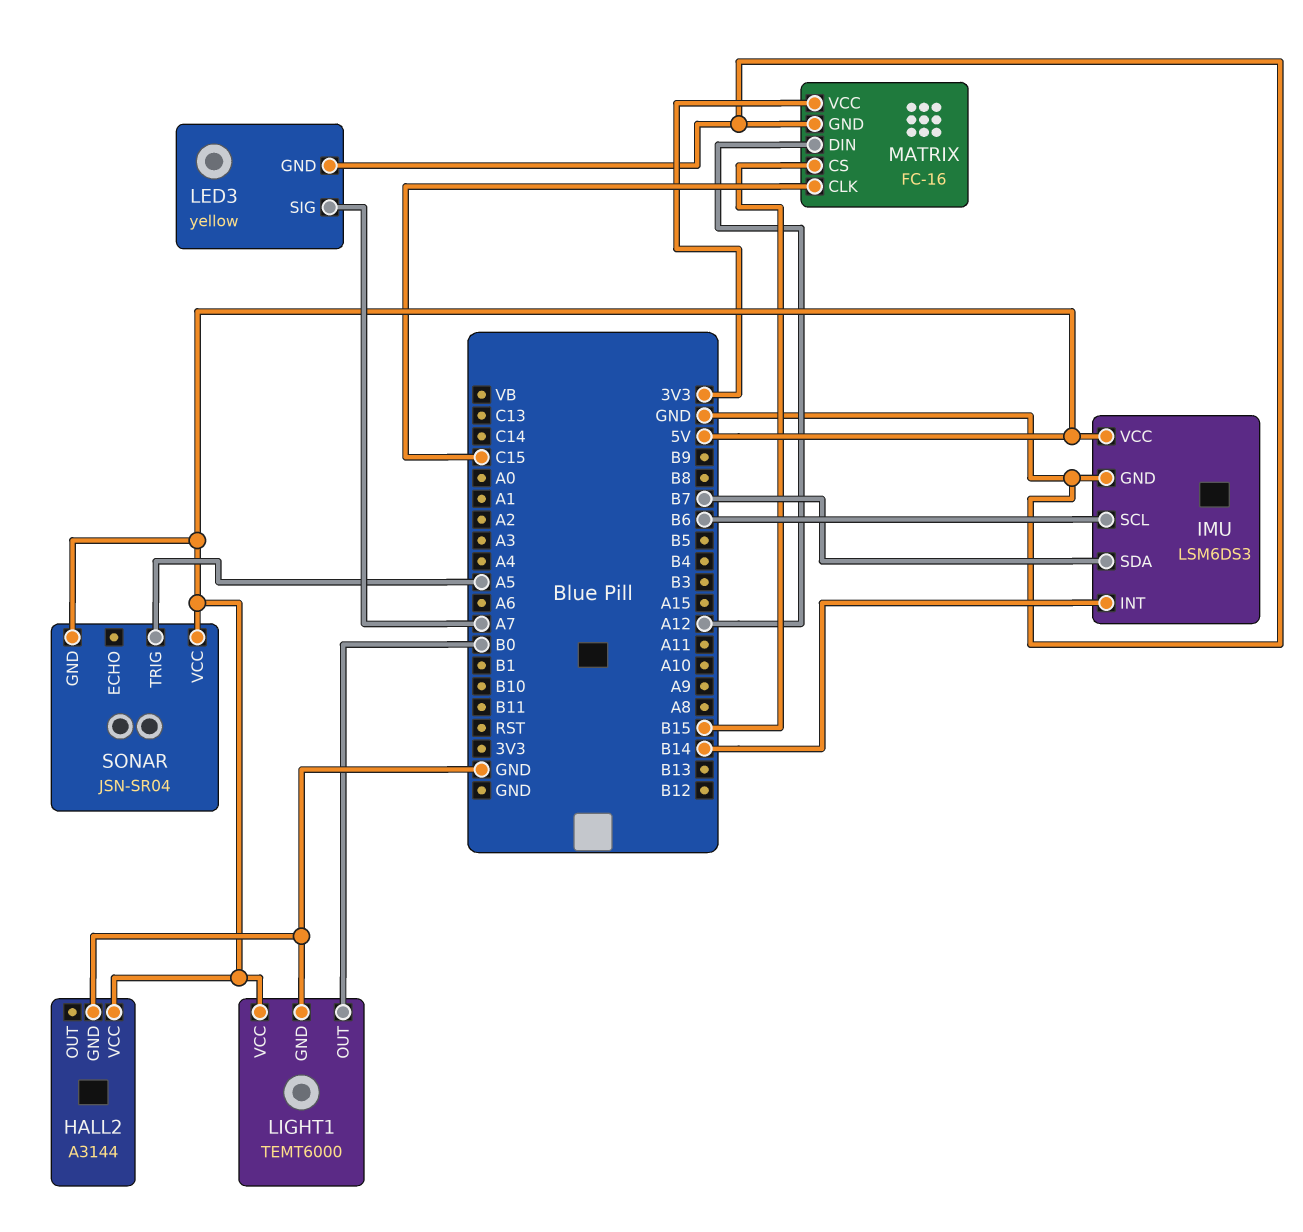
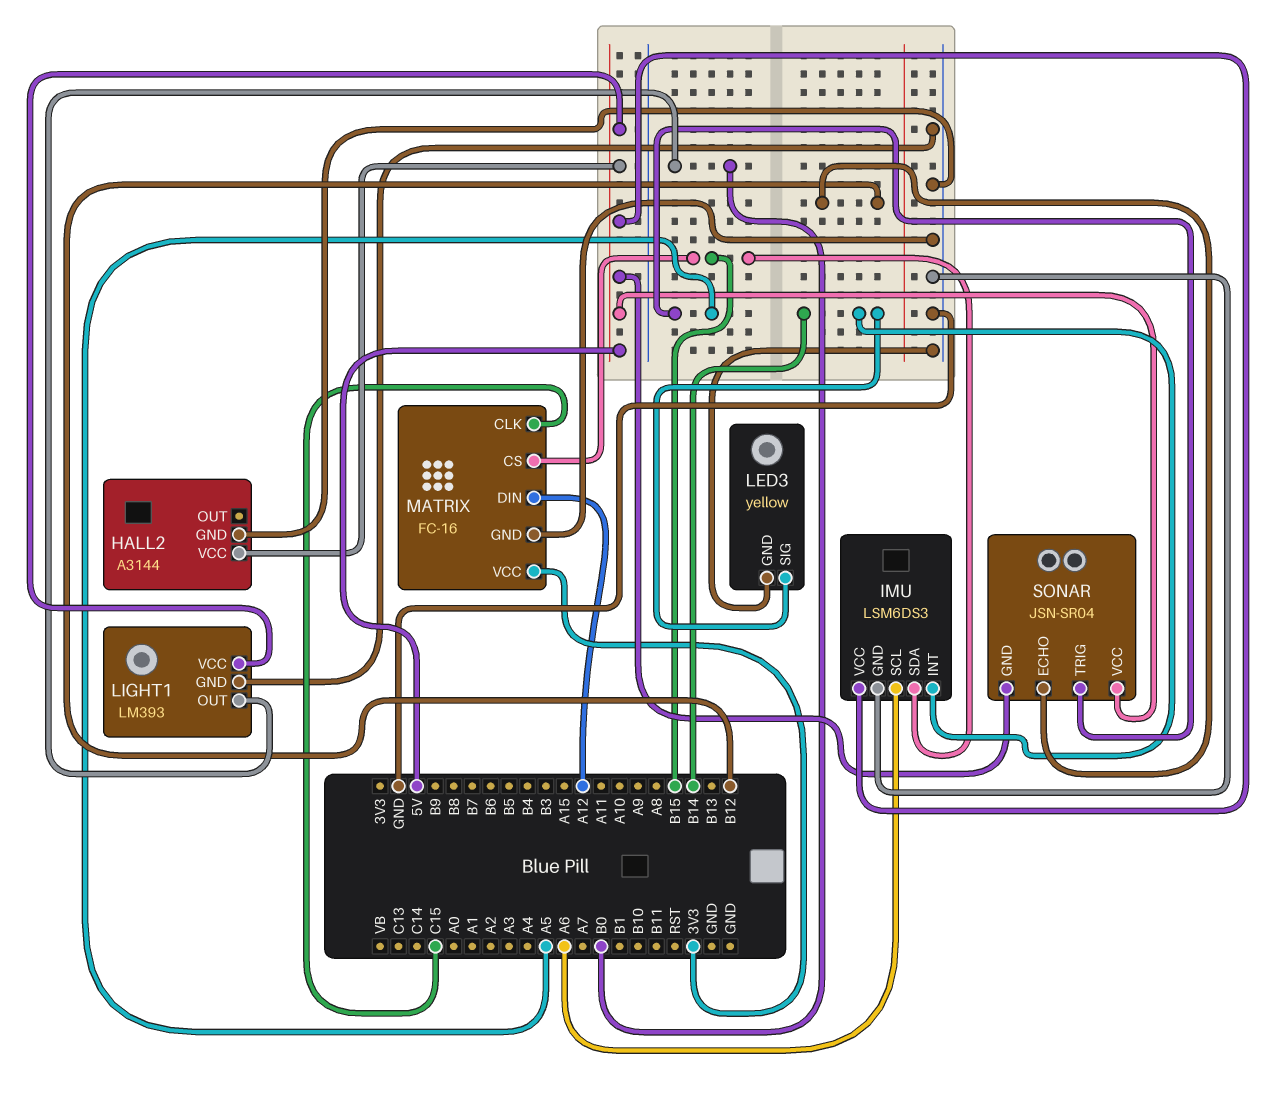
IMU pin SCL: B6 -> A6
IMU pin SDA: B7 -> B15
LED3 pin SIG: A7 -> B14
LIGHT1: TEMT6000 -> LM393
SONAR pin ECHO: none -> B12

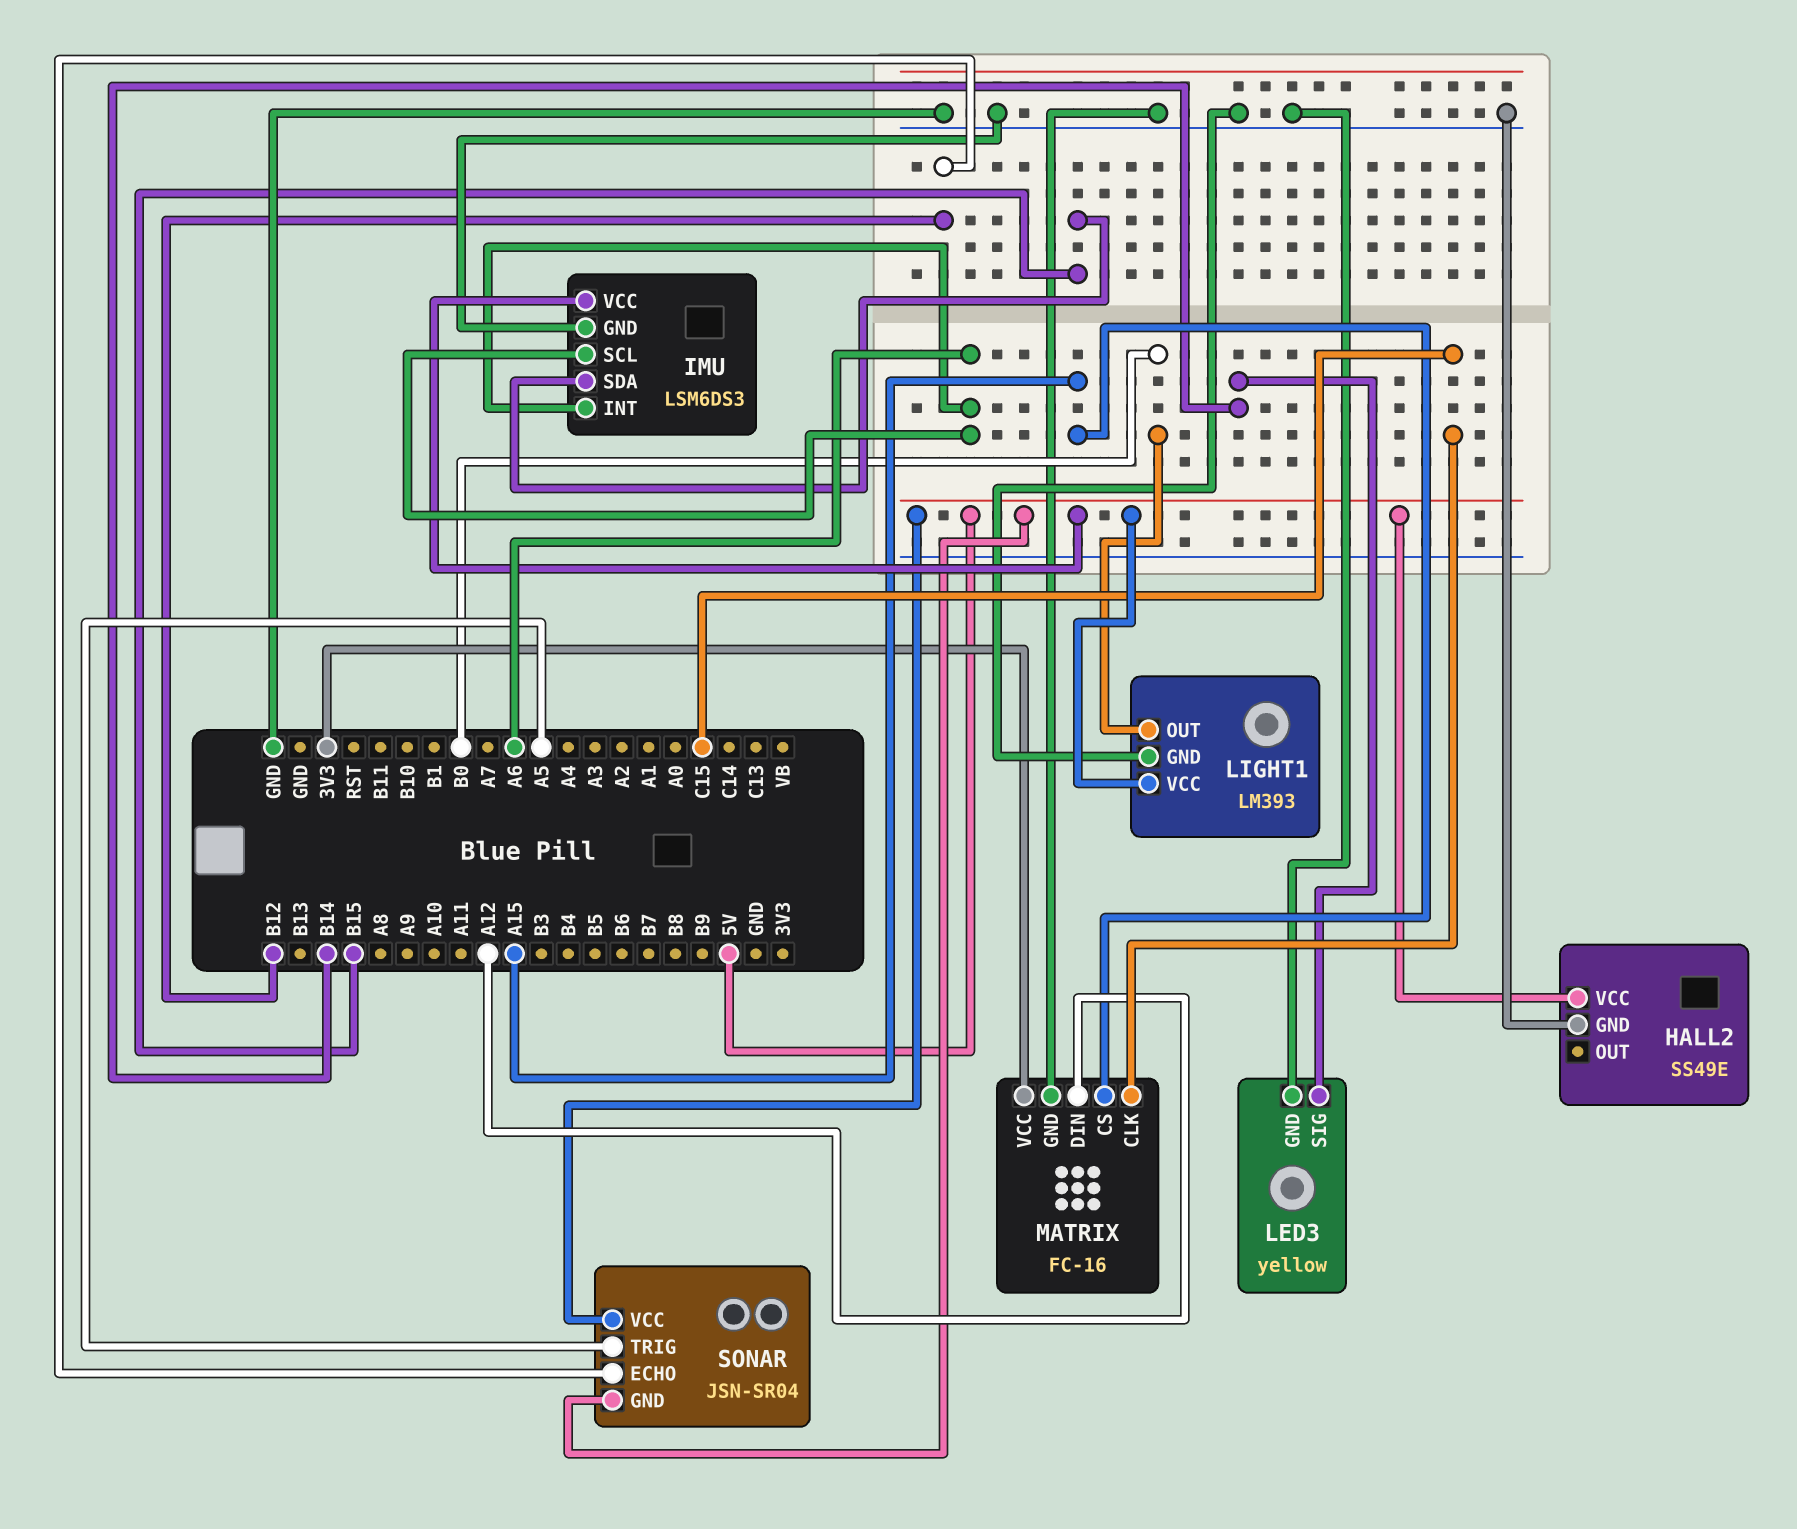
HALL2: A3144 -> SS49E
IMU pin INT: B14 -> A6
MATRIX pin CS: B15 -> A15

